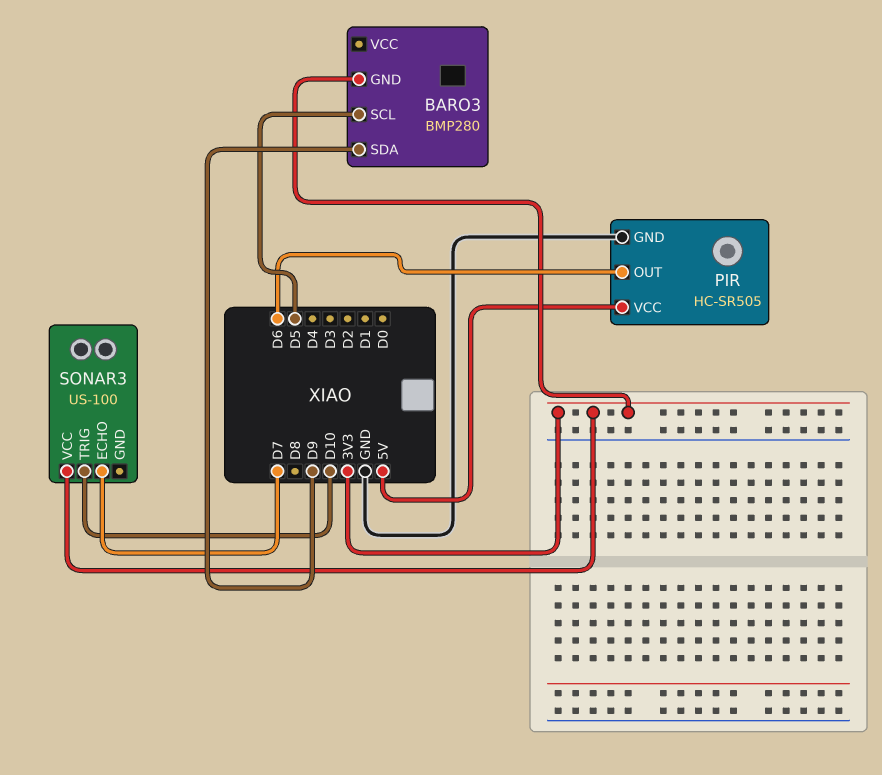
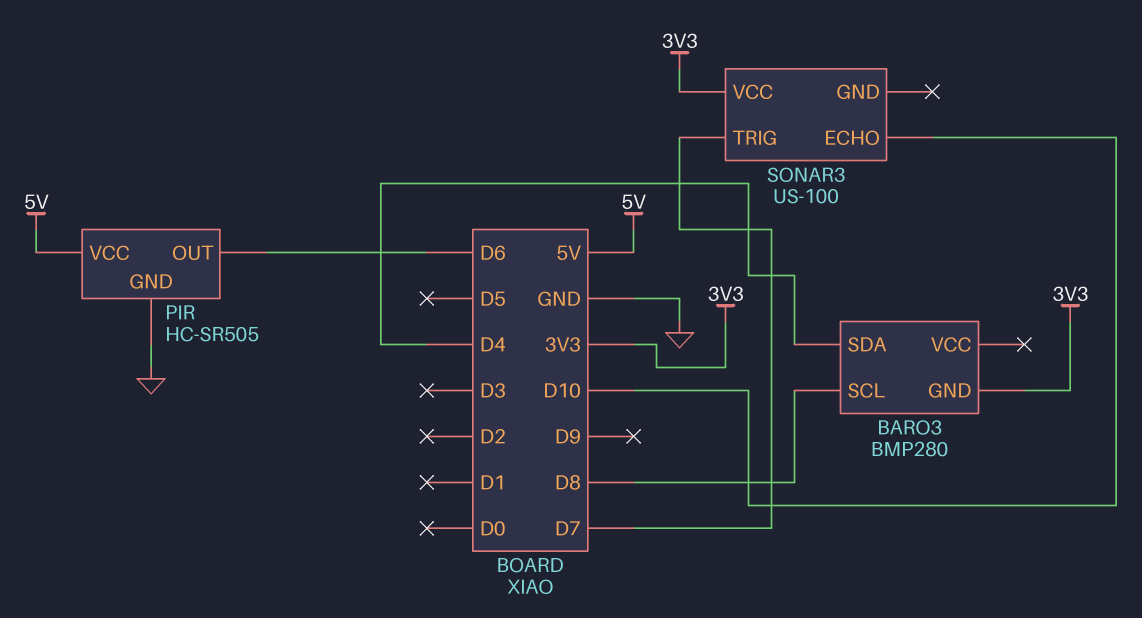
BARO3 pin SCL: D5 -> D8
BARO3 pin SDA: D9 -> D4
SONAR3 pin ECHO: D7 -> D10
SONAR3 pin TRIG: D10 -> D7

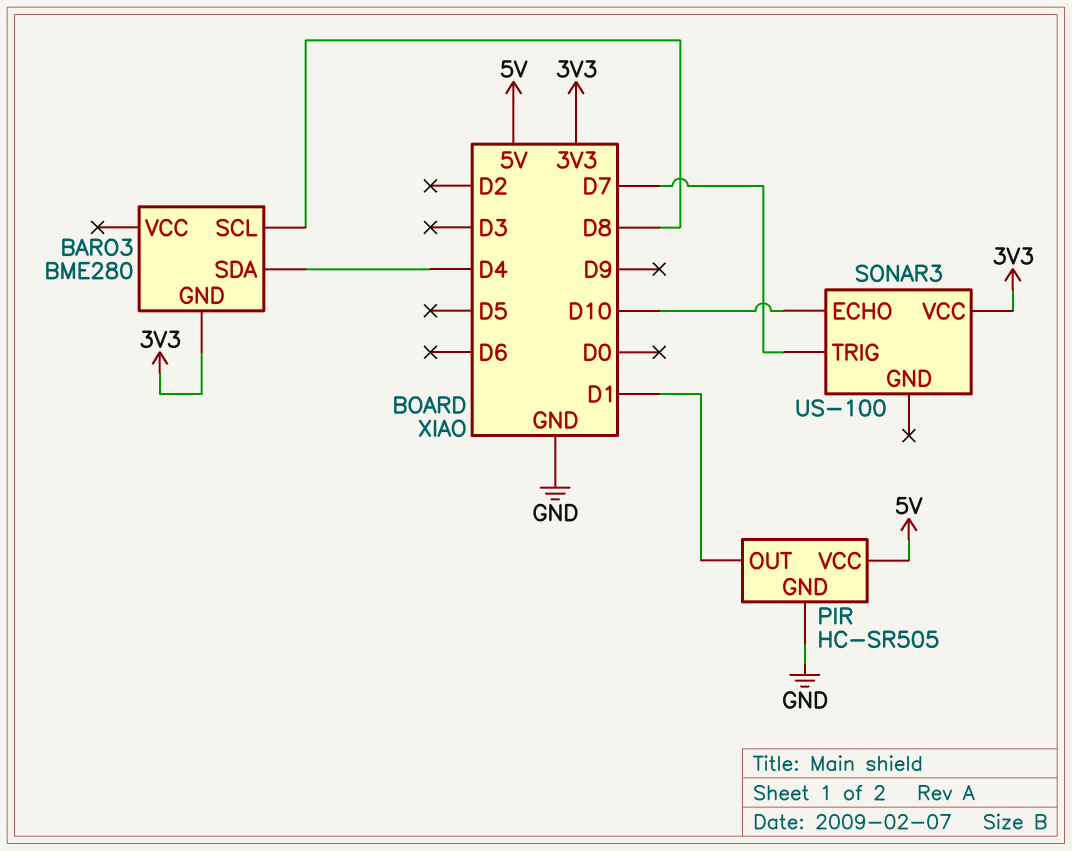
BARO3: BMP280 -> BME280
PIR pin OUT: D6 -> D1

